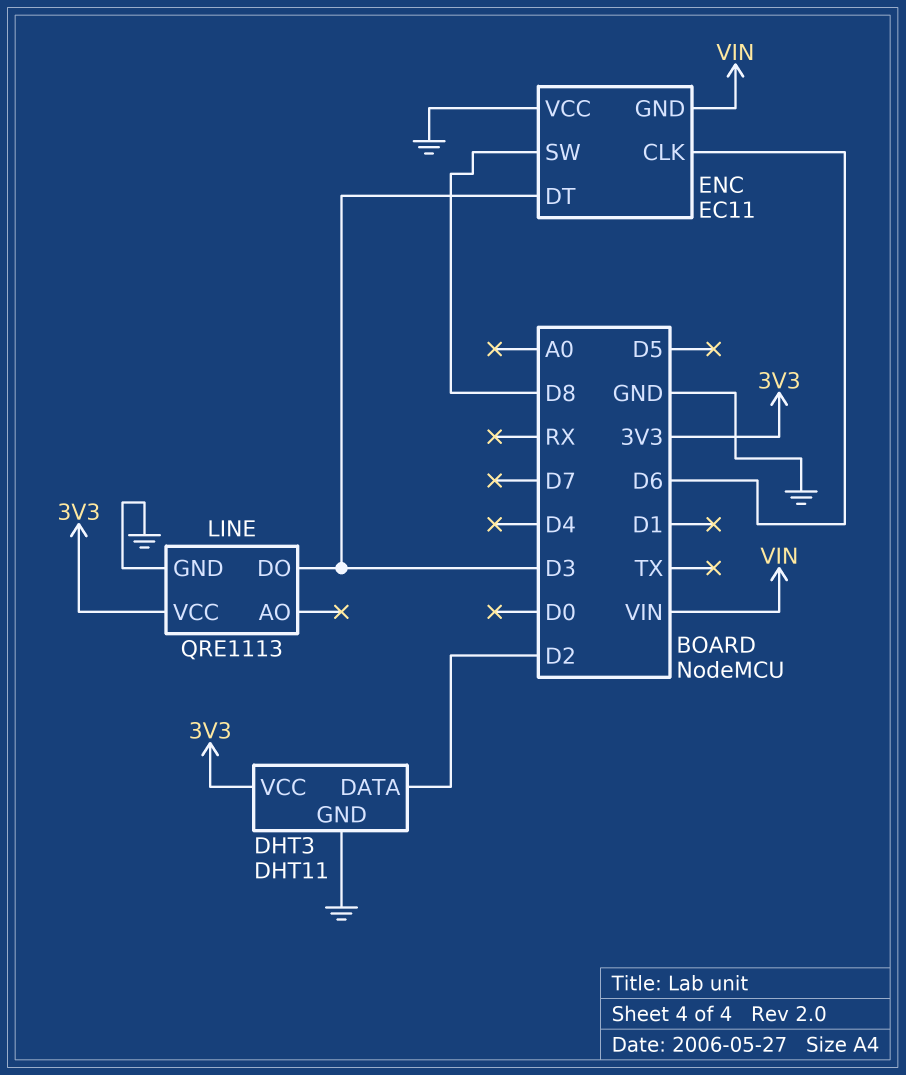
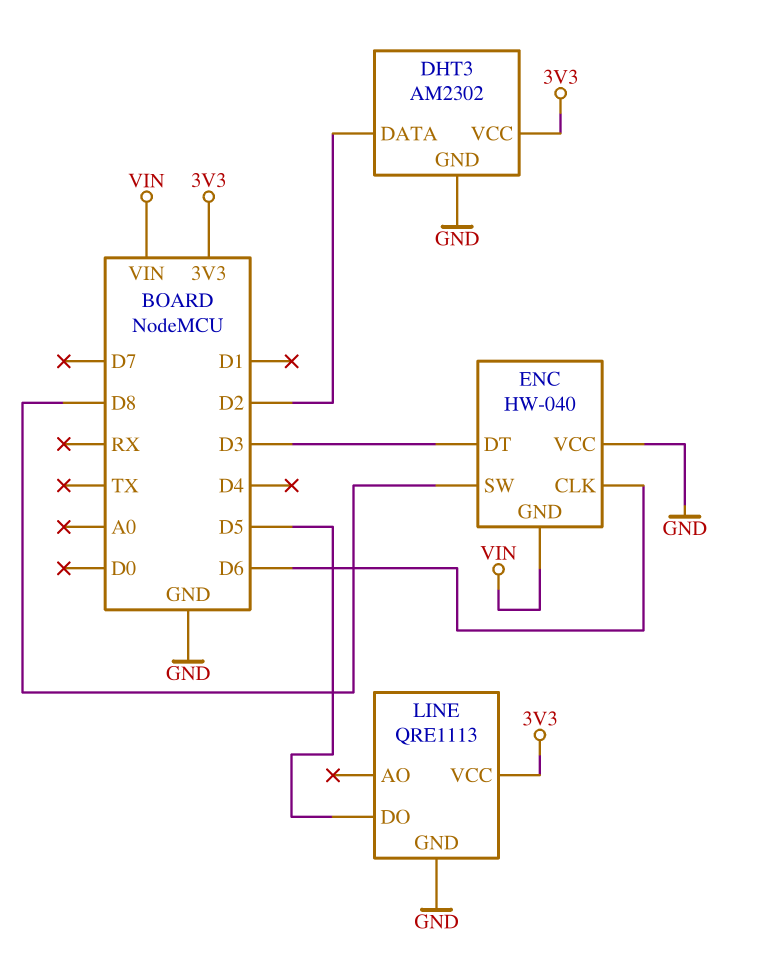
DHT3: DHT11 -> AM2302
ENC: EC11 -> HW-040
LINE pin DO: D3 -> D5

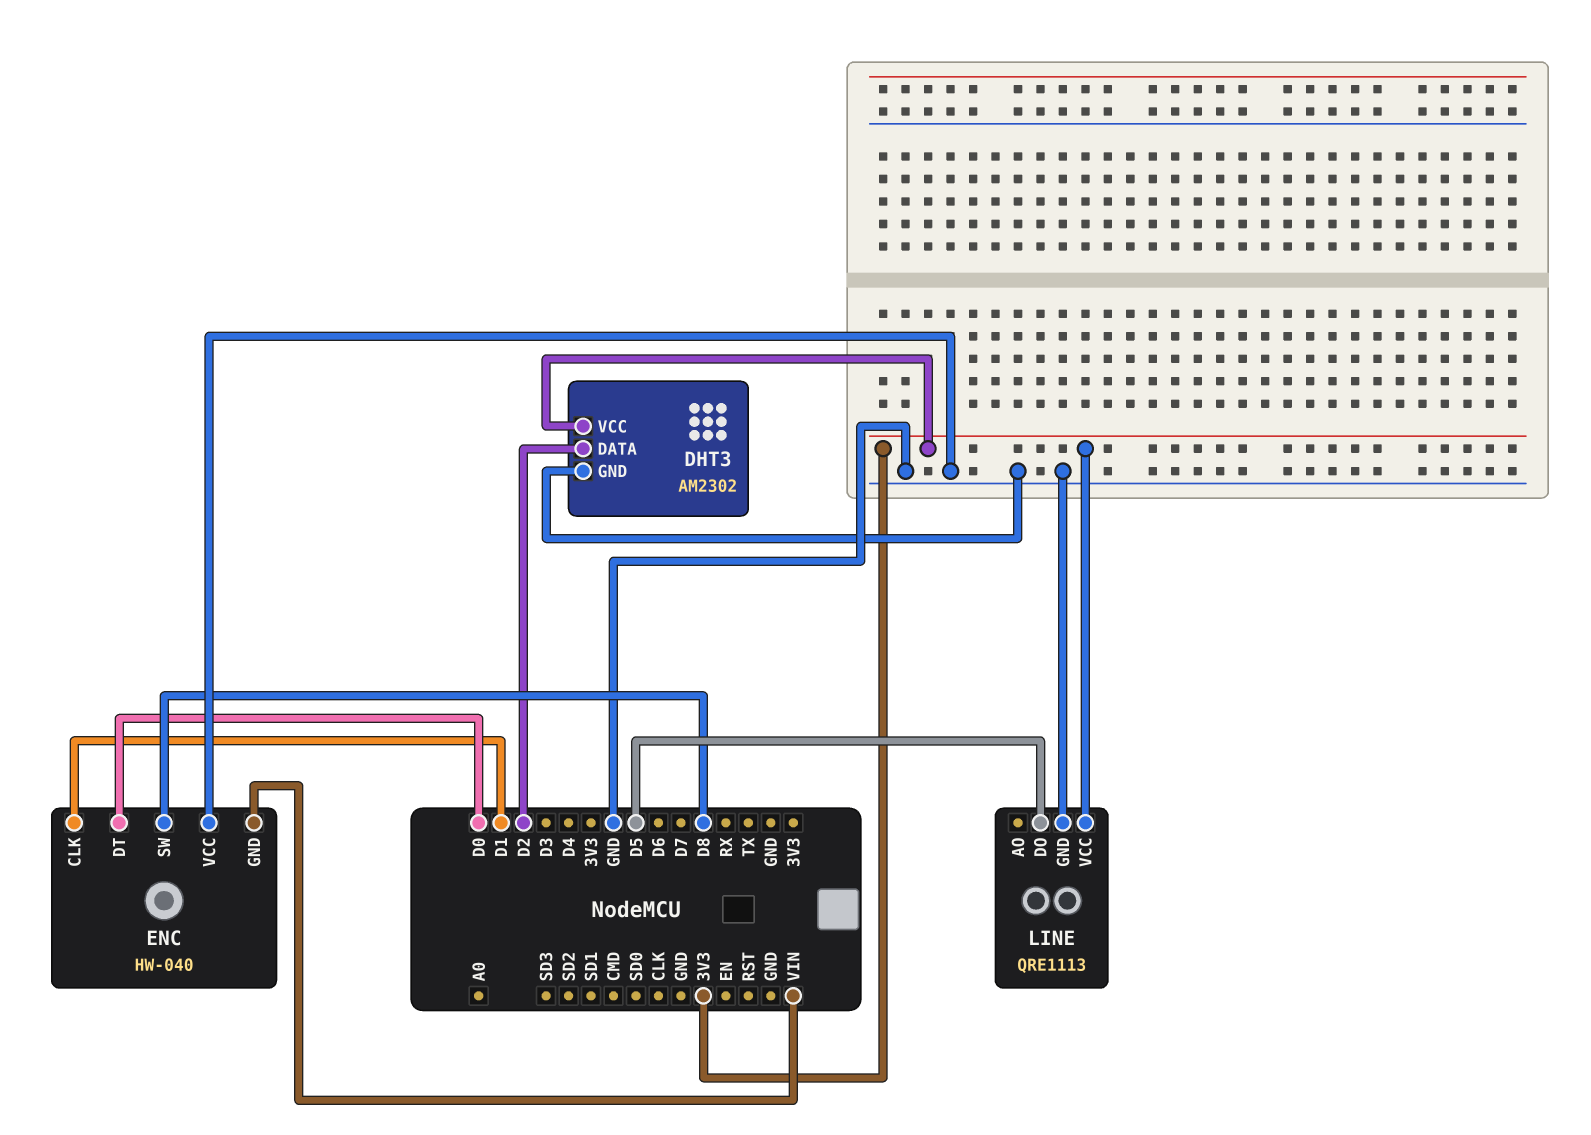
ENC pin CLK: D6 -> D1
ENC pin DT: D3 -> D0

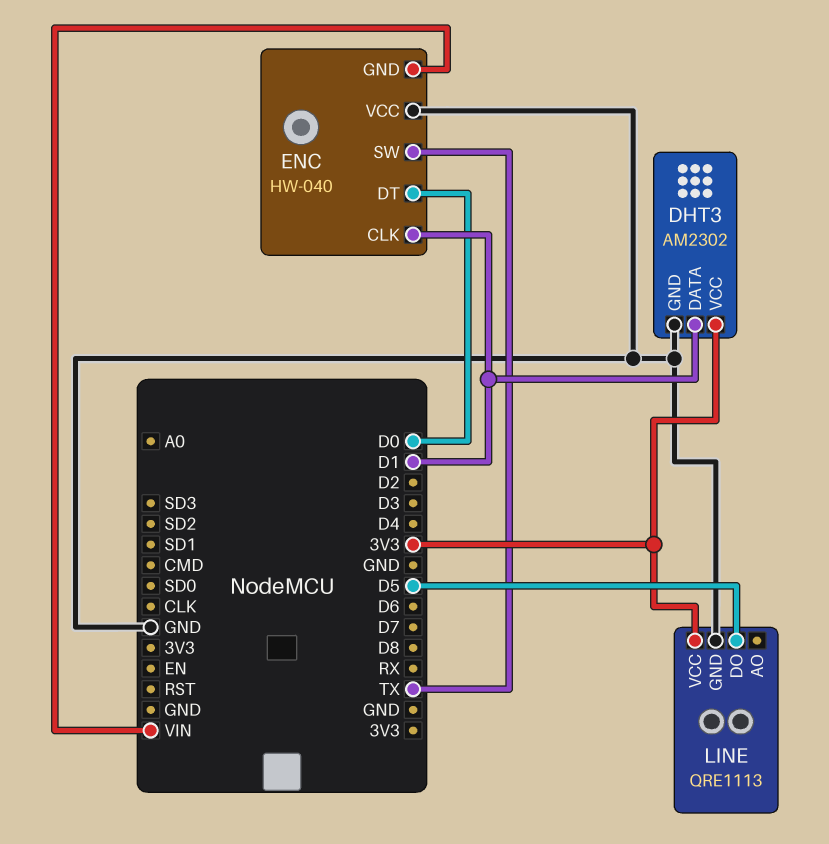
DHT3 pin DATA: D2 -> D1
ENC pin SW: D8 -> TX

